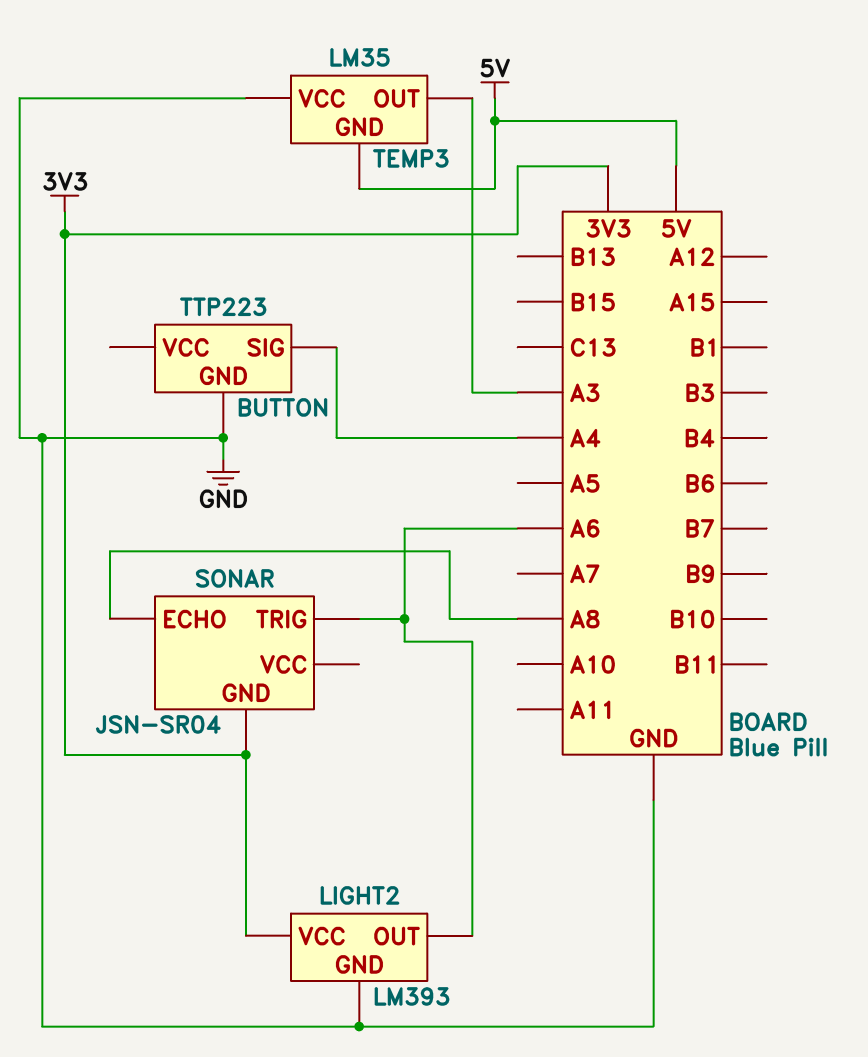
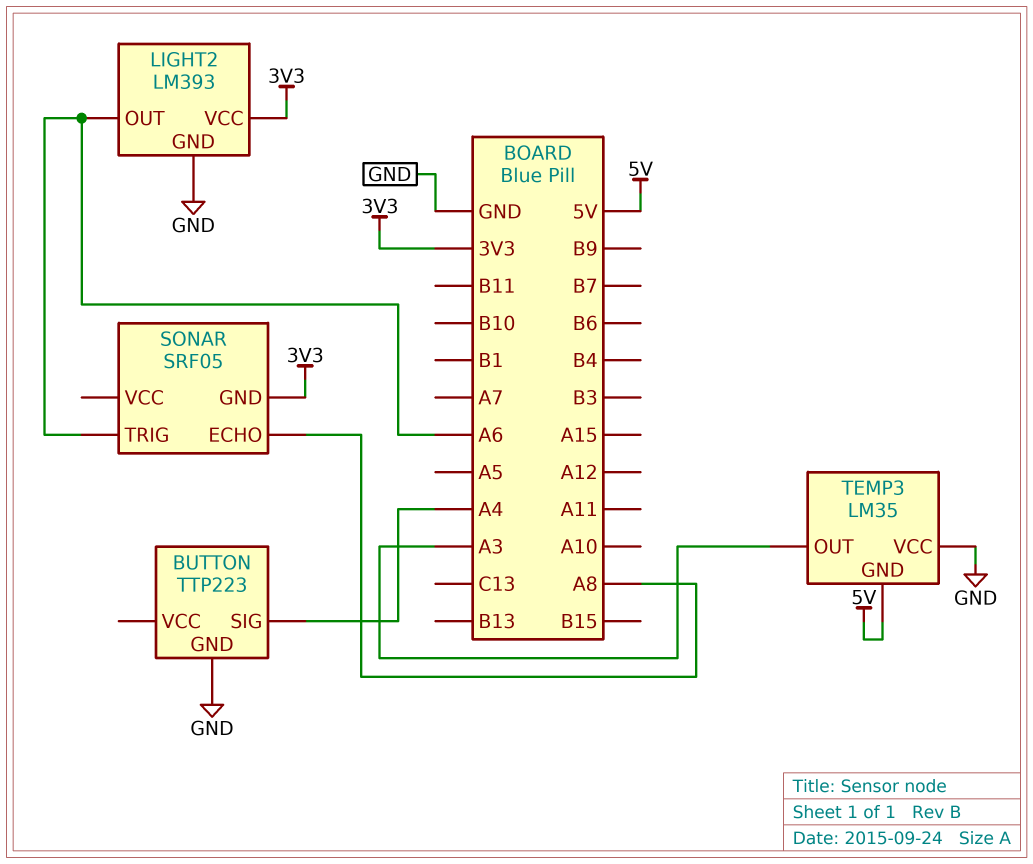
SONAR: JSN-SR04 -> SRF05

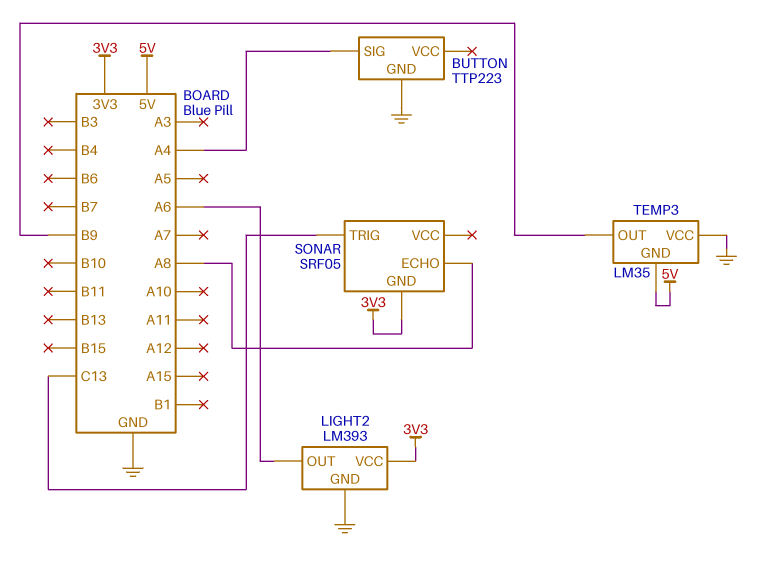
SONAR pin TRIG: A6 -> C13
TEMP3 pin OUT: A3 -> B9

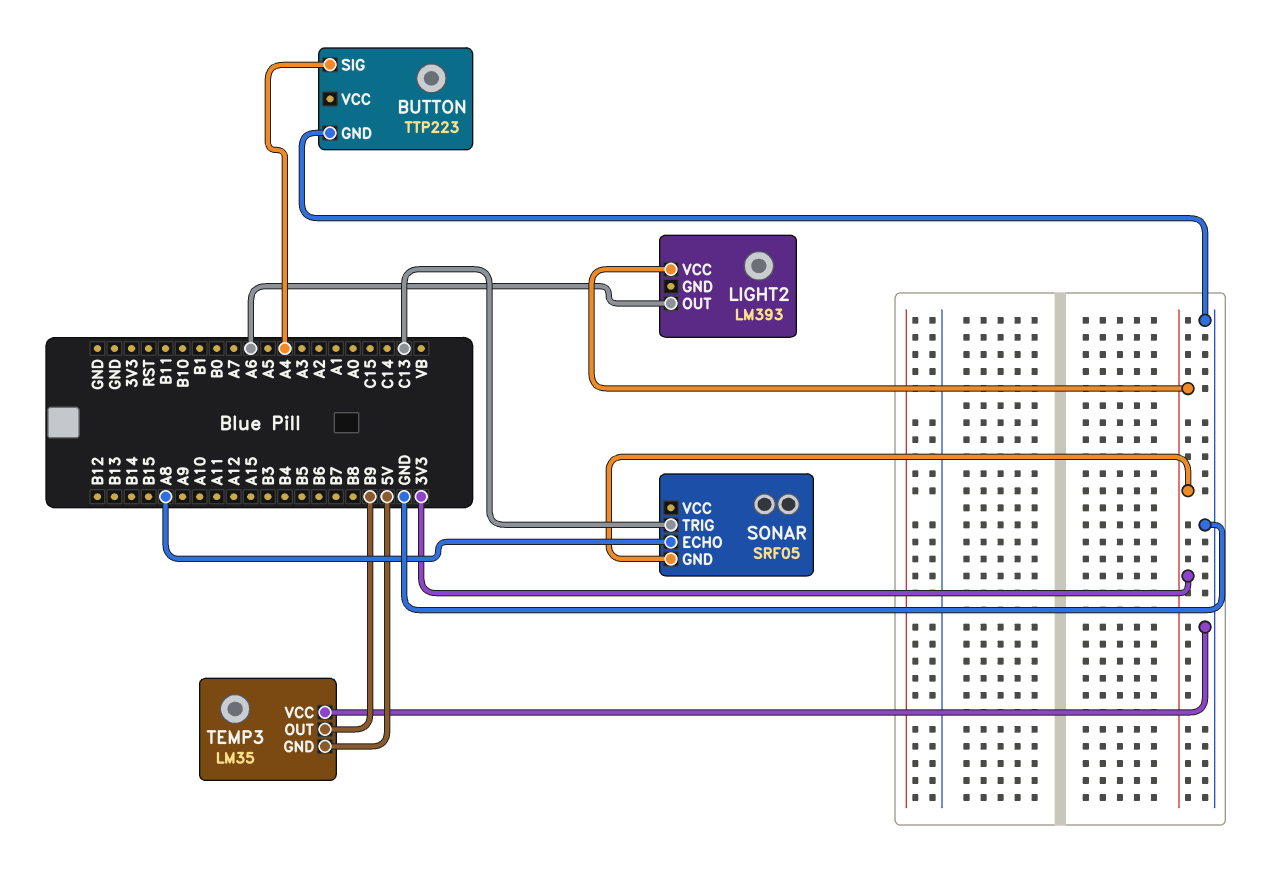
LIGHT2 pin GND: GND -> none

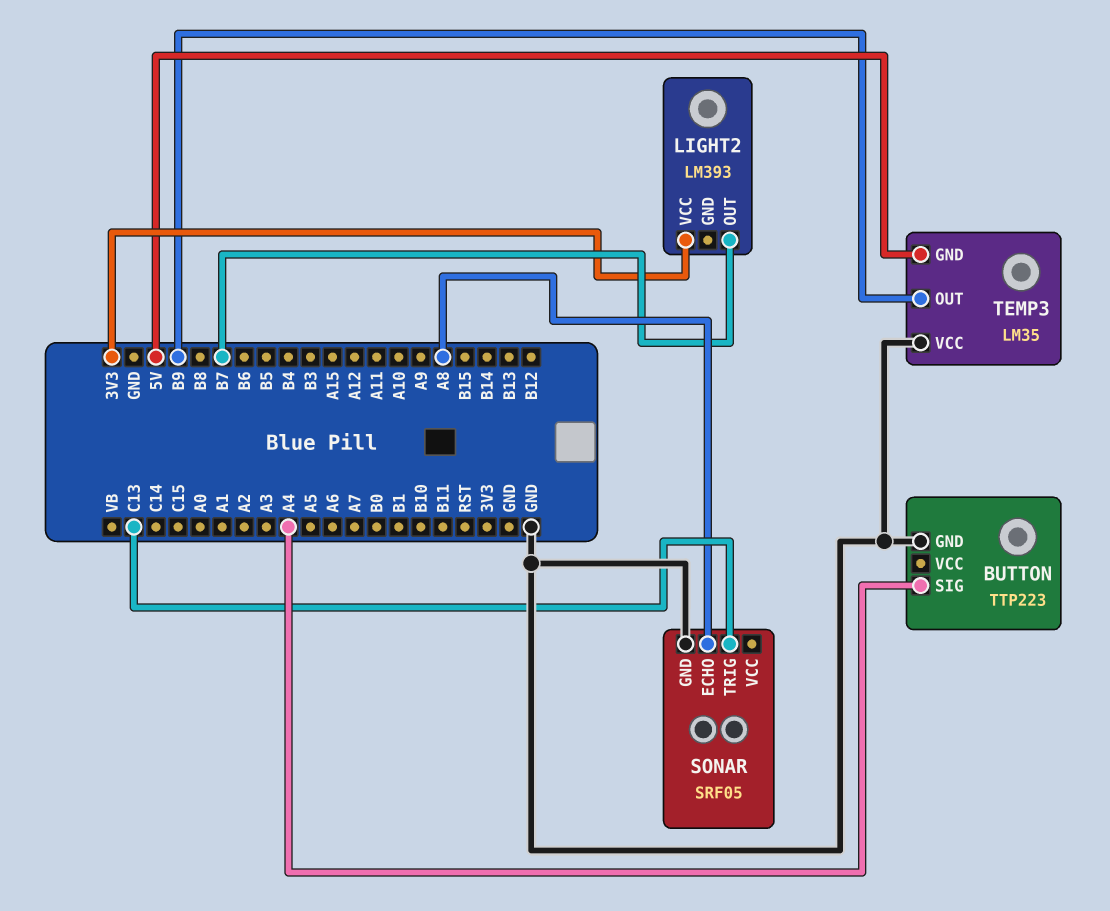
LIGHT2 pin OUT: A6 -> B7
SONAR pin GND: 3V3 -> GND

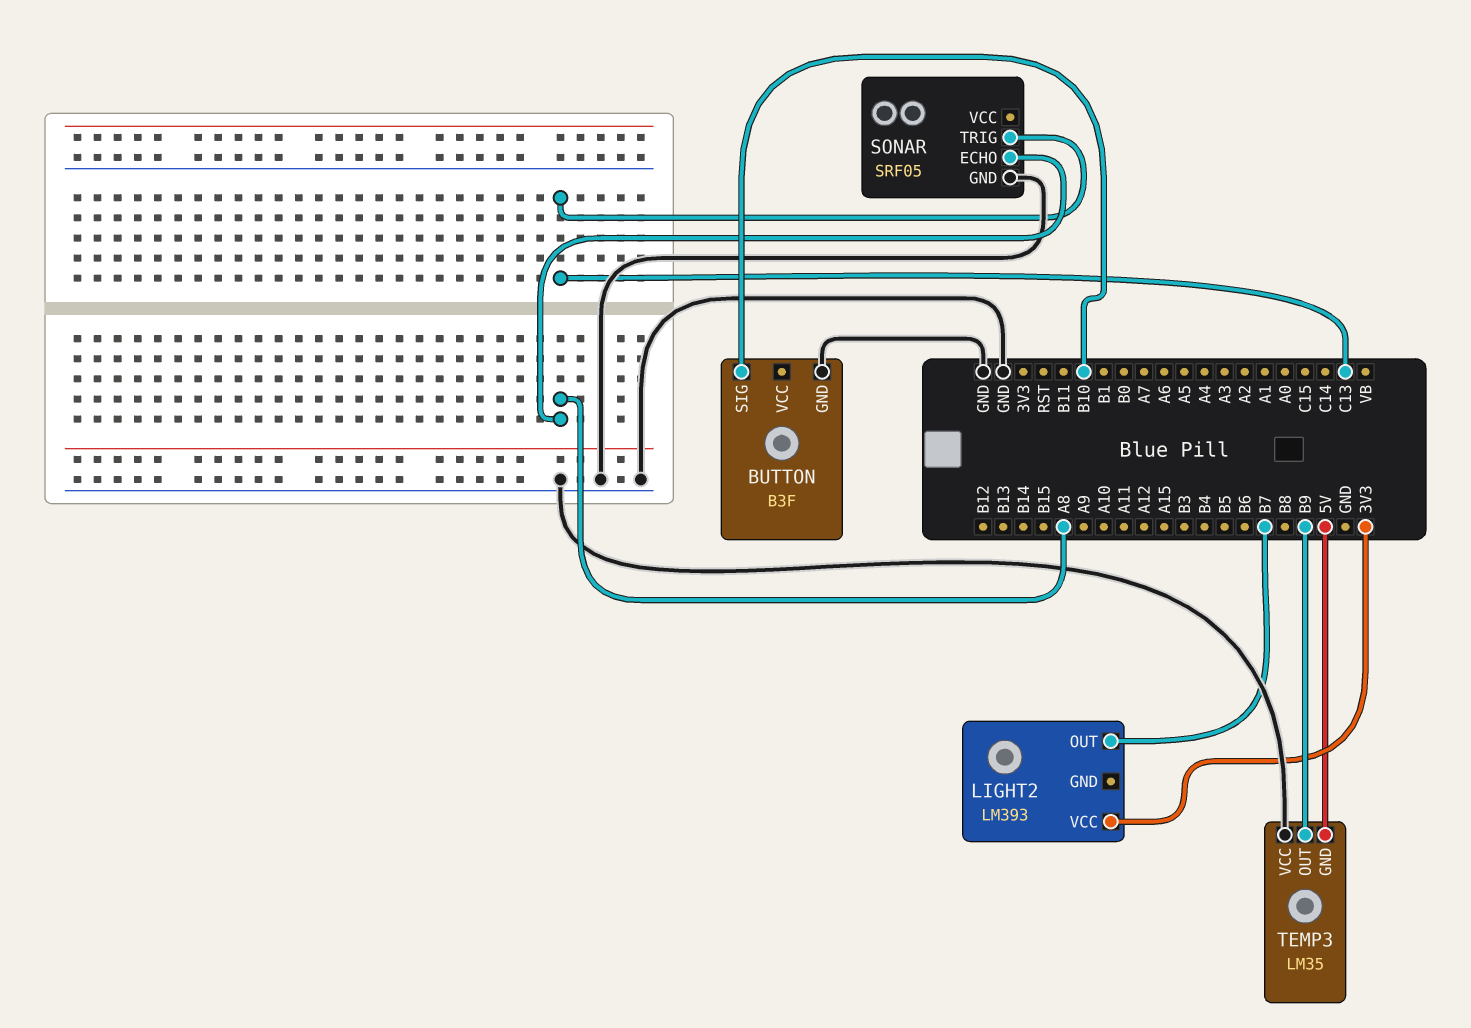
BUTTON: TTP223 -> B3F
BUTTON pin SIG: A4 -> B10

